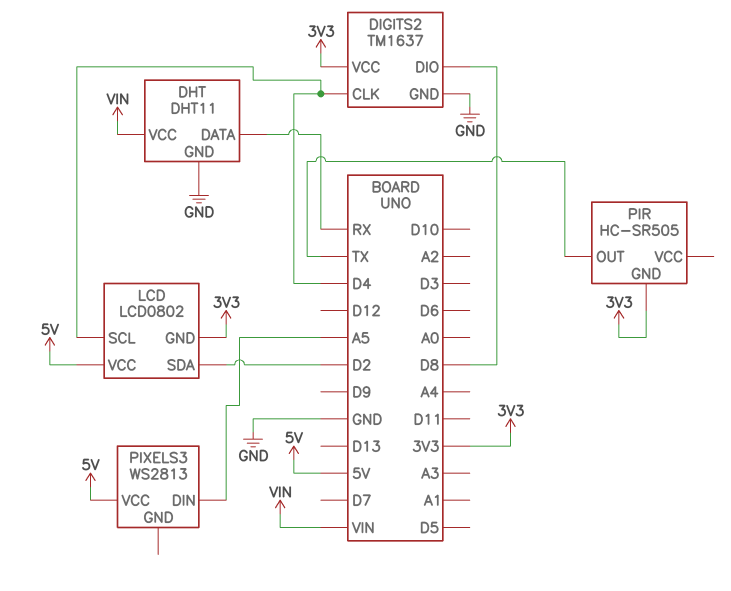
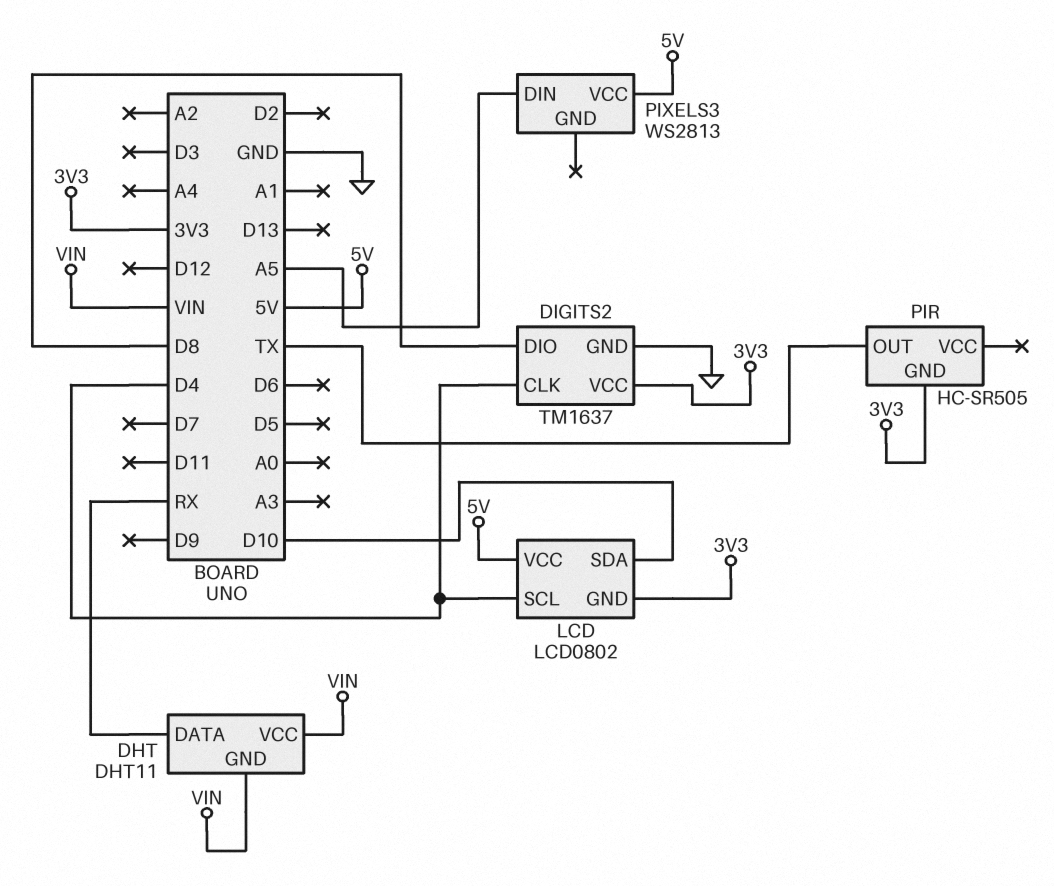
DHT pin GND: GND -> VIN
LCD pin SDA: D2 -> D10

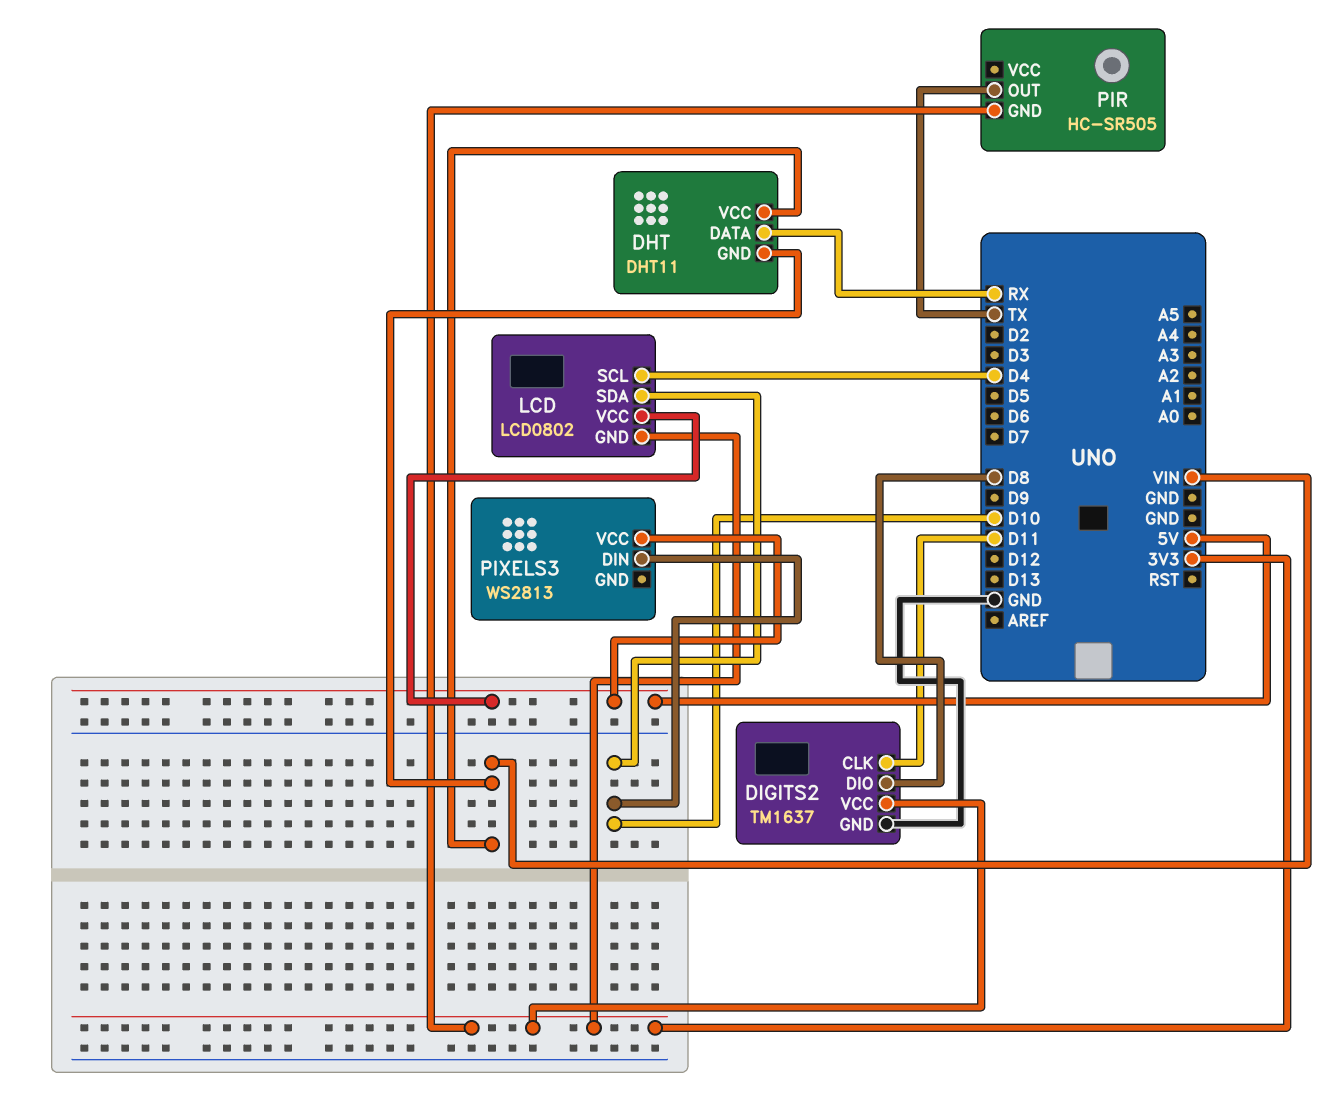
DIGITS2 pin CLK: D4 -> D11
PIXELS3 pin DIN: A5 -> D10

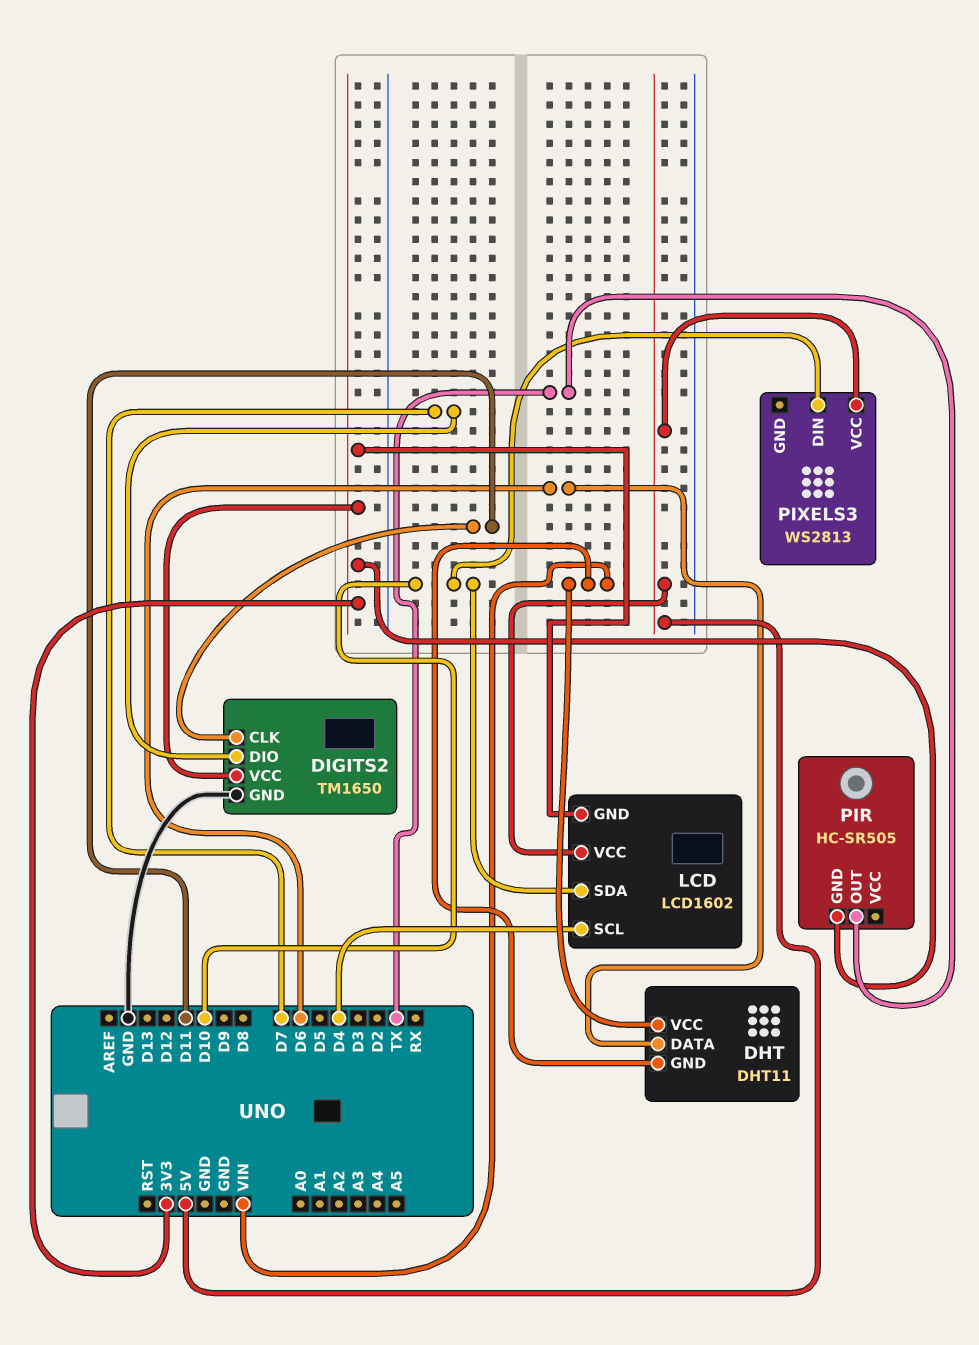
DHT pin DATA: RX -> D6
DIGITS2: TM1637 -> TM1650
DIGITS2 pin DIO: D8 -> D7
LCD: LCD0802 -> LCD1602

